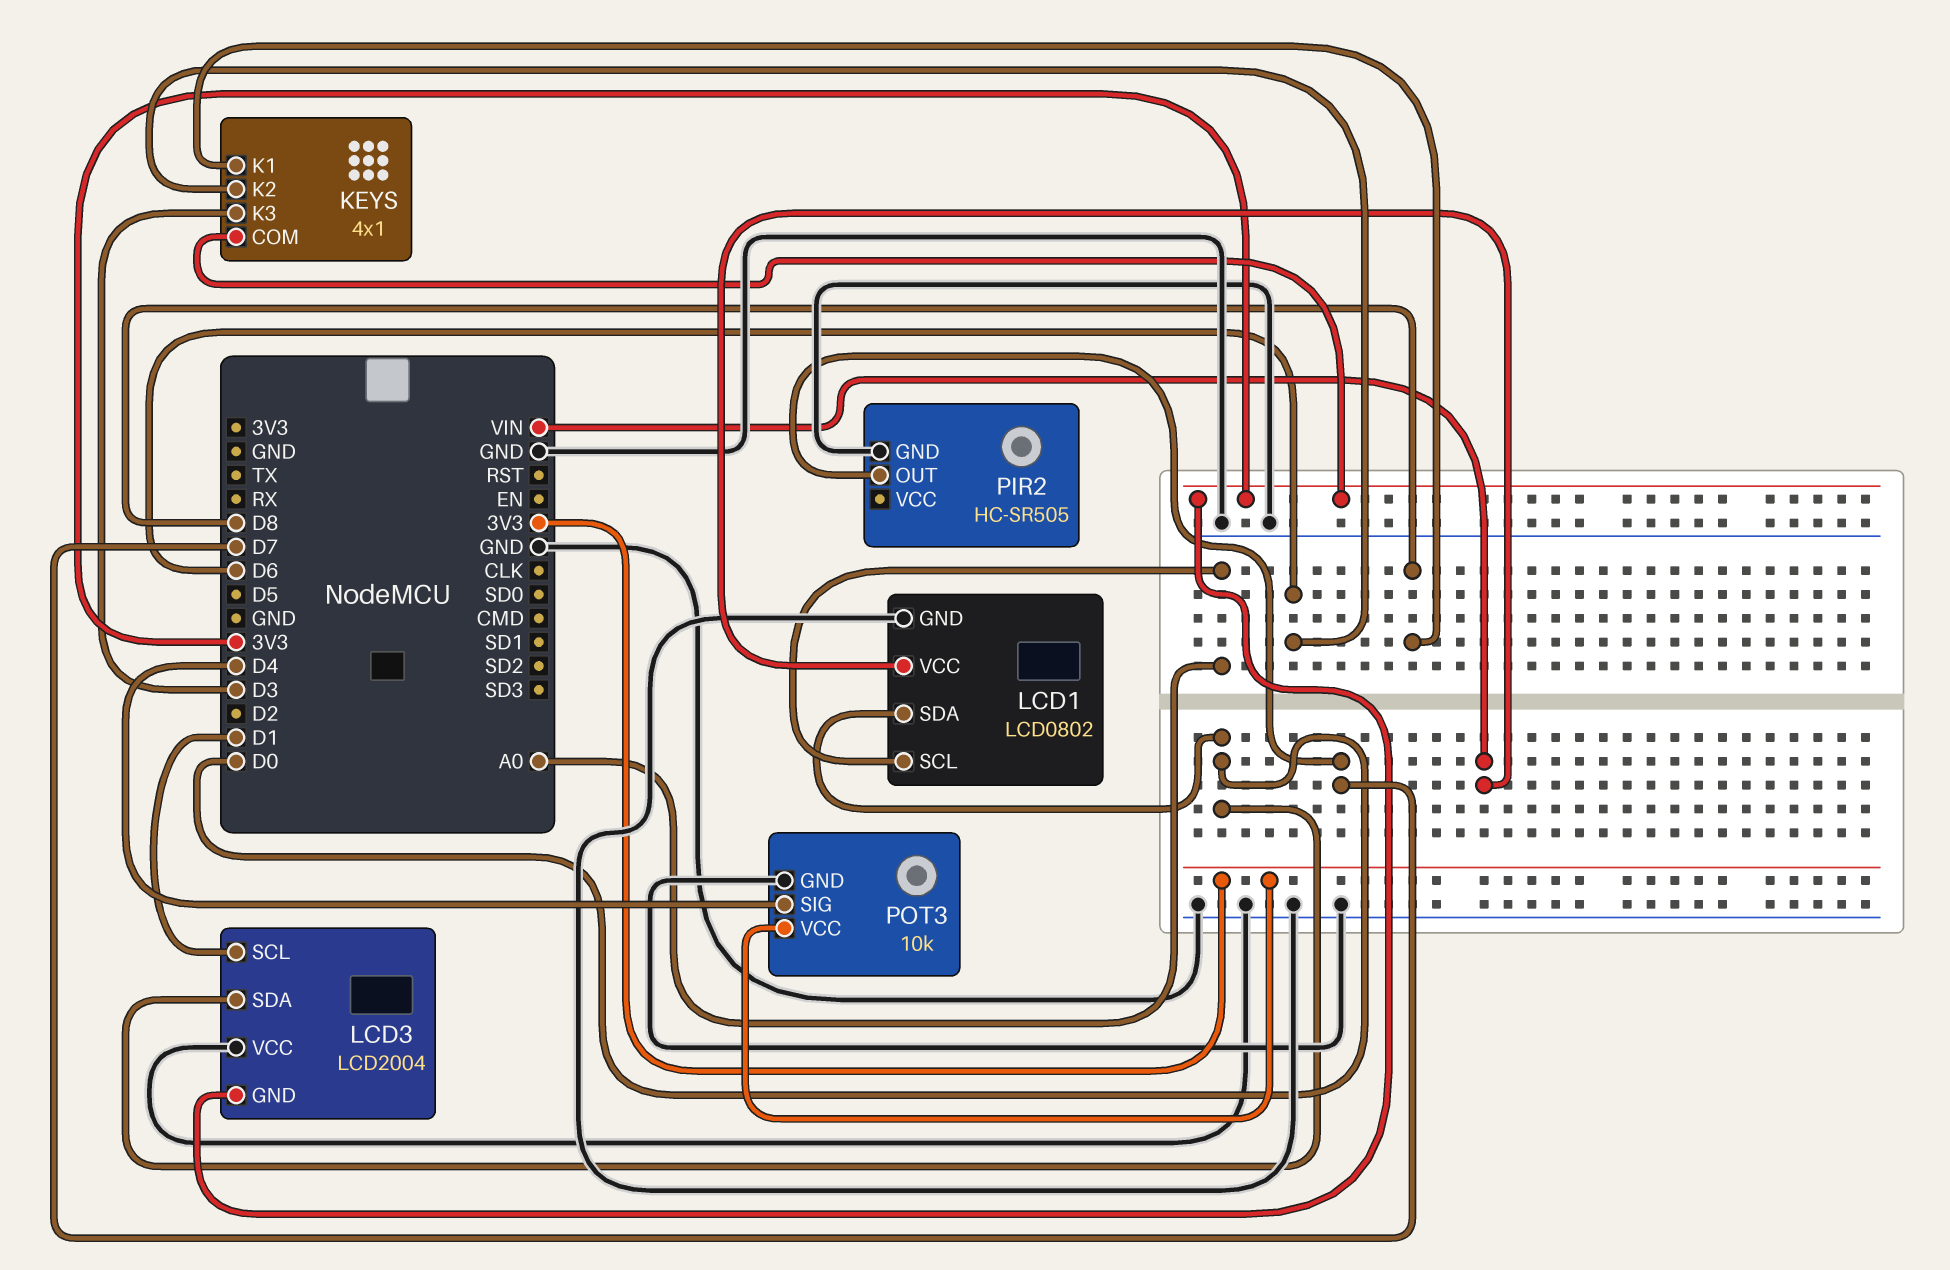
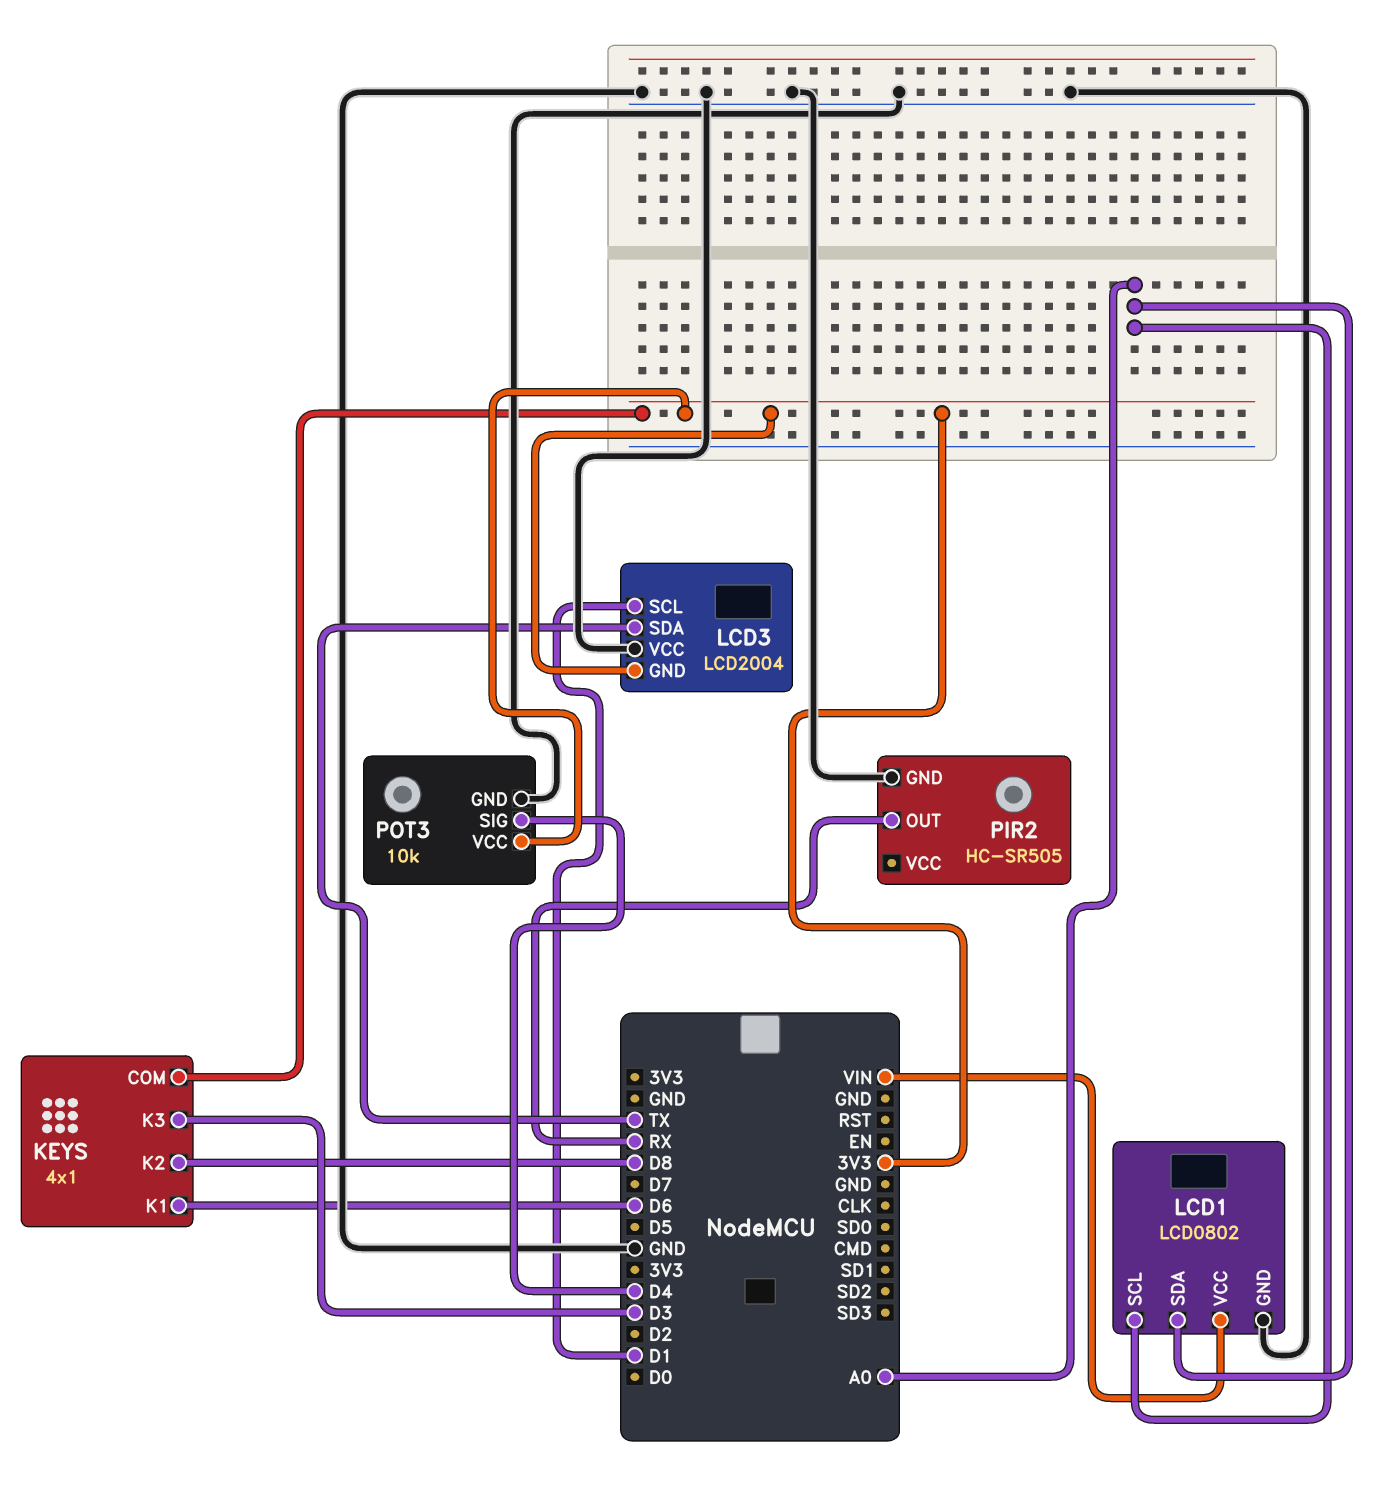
KEYS pin K1: D8 -> D6
KEYS pin K2: D6 -> D8
LCD1 pin SDA: D0 -> A0
LCD3 pin SDA: D0 -> TX
PIR2 pin OUT: D7 -> RX

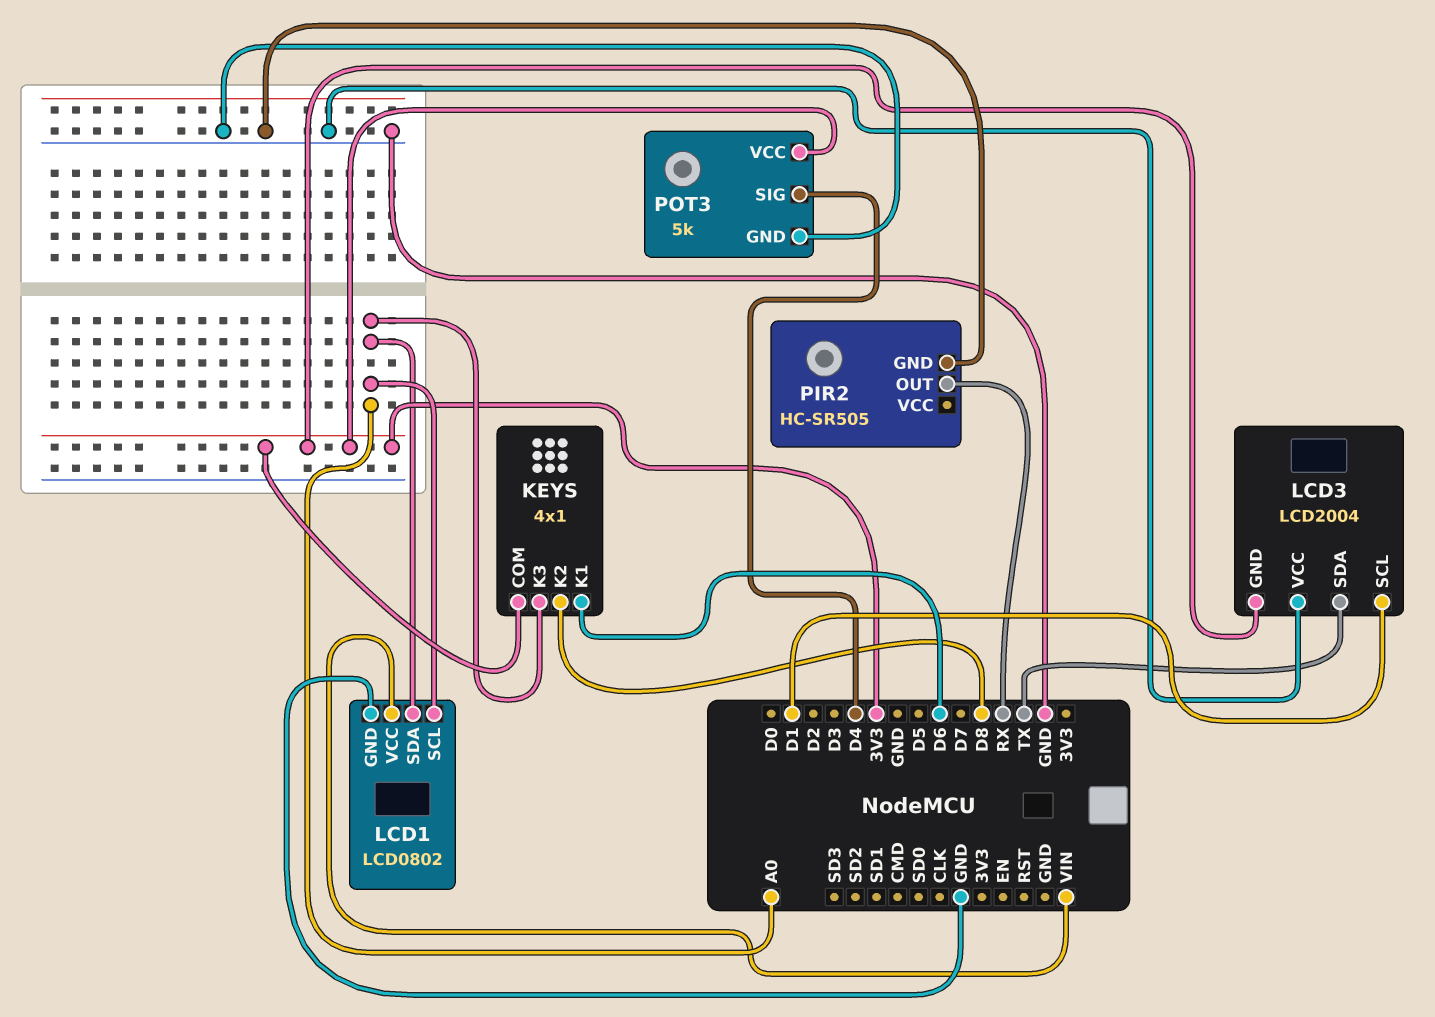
KEYS pin K3: D3 -> A0
POT3: 10k -> 5k

